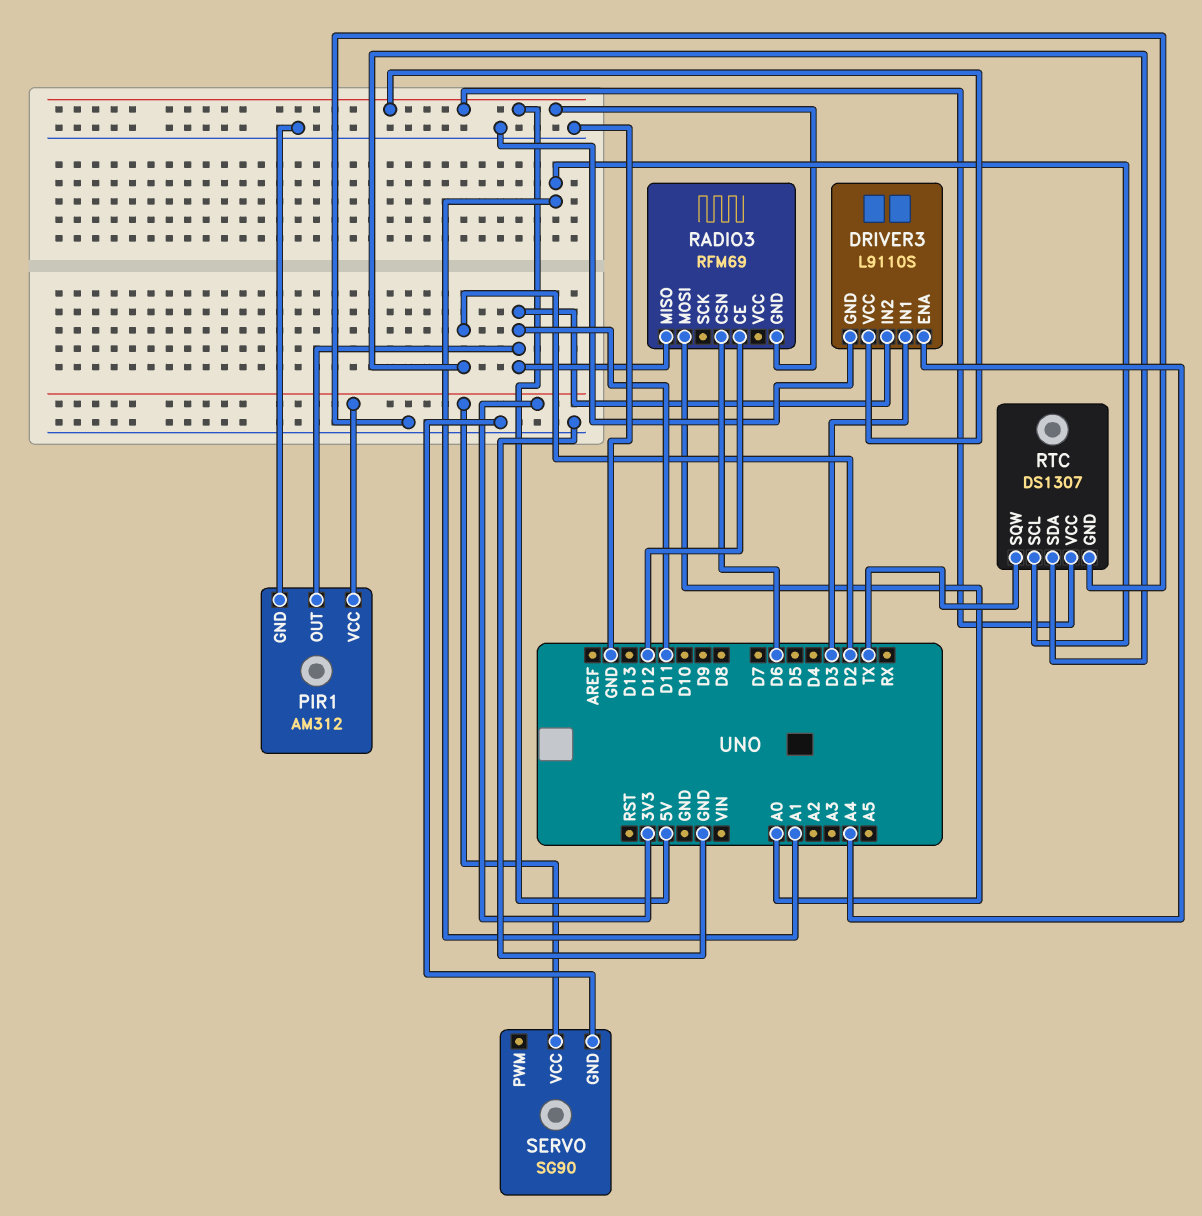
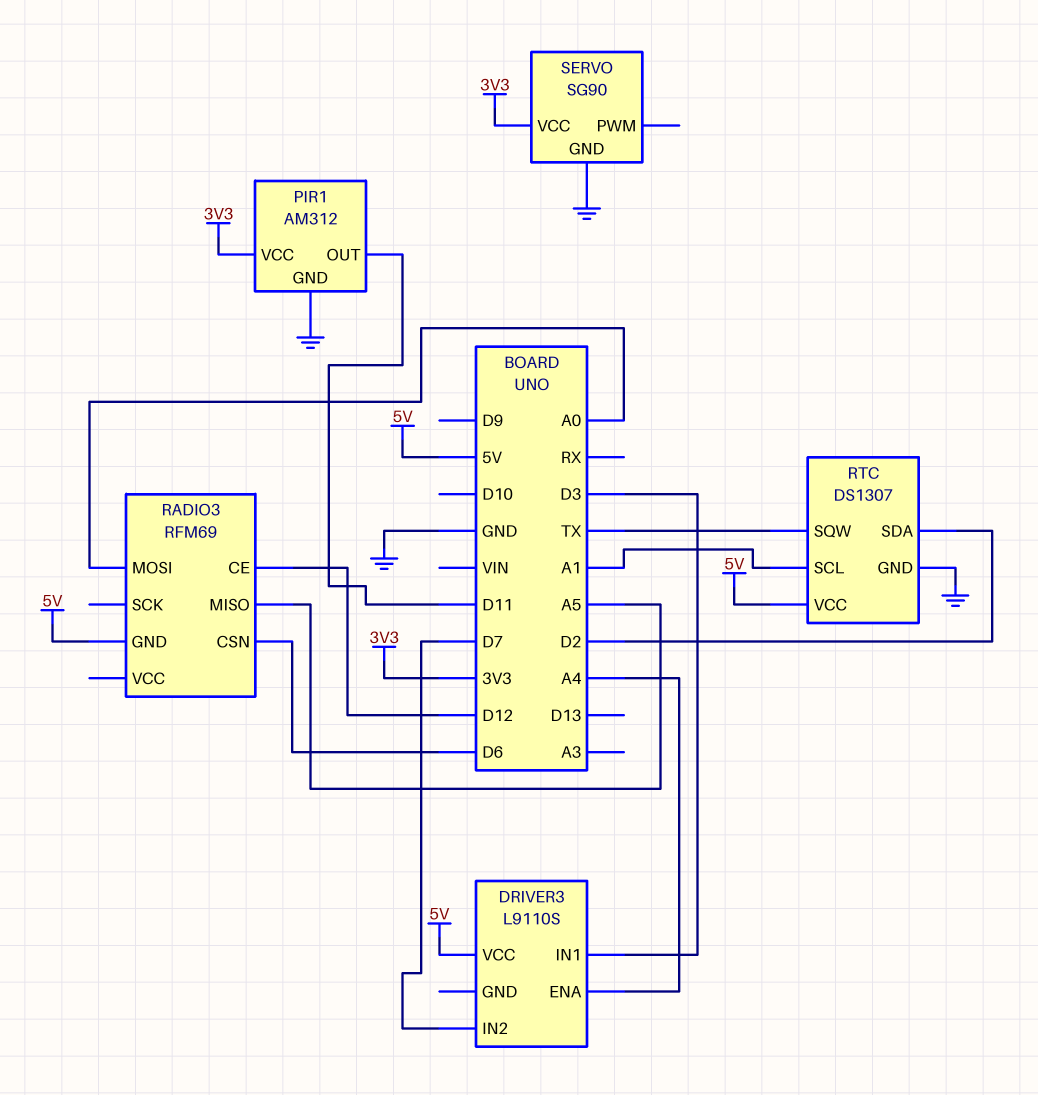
DRIVER3 pin GND: GND -> none
DRIVER3 pin IN2: D11 -> D7
RADIO3 pin MISO: D11 -> A5

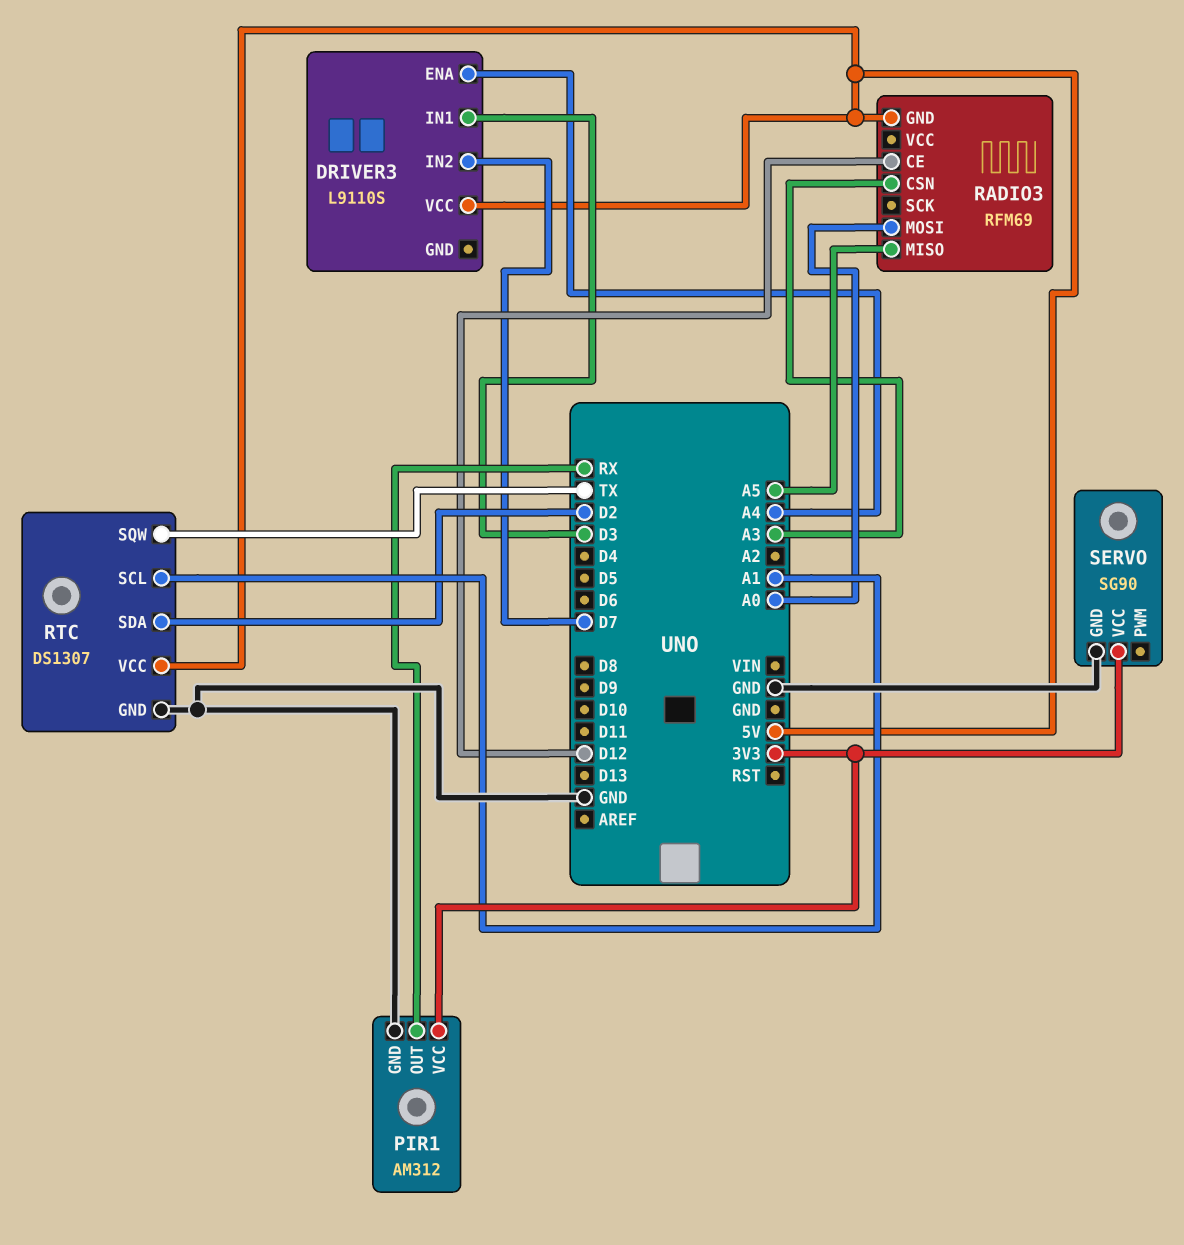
PIR1 pin OUT: D11 -> RX
RADIO3 pin CSN: D6 -> A3

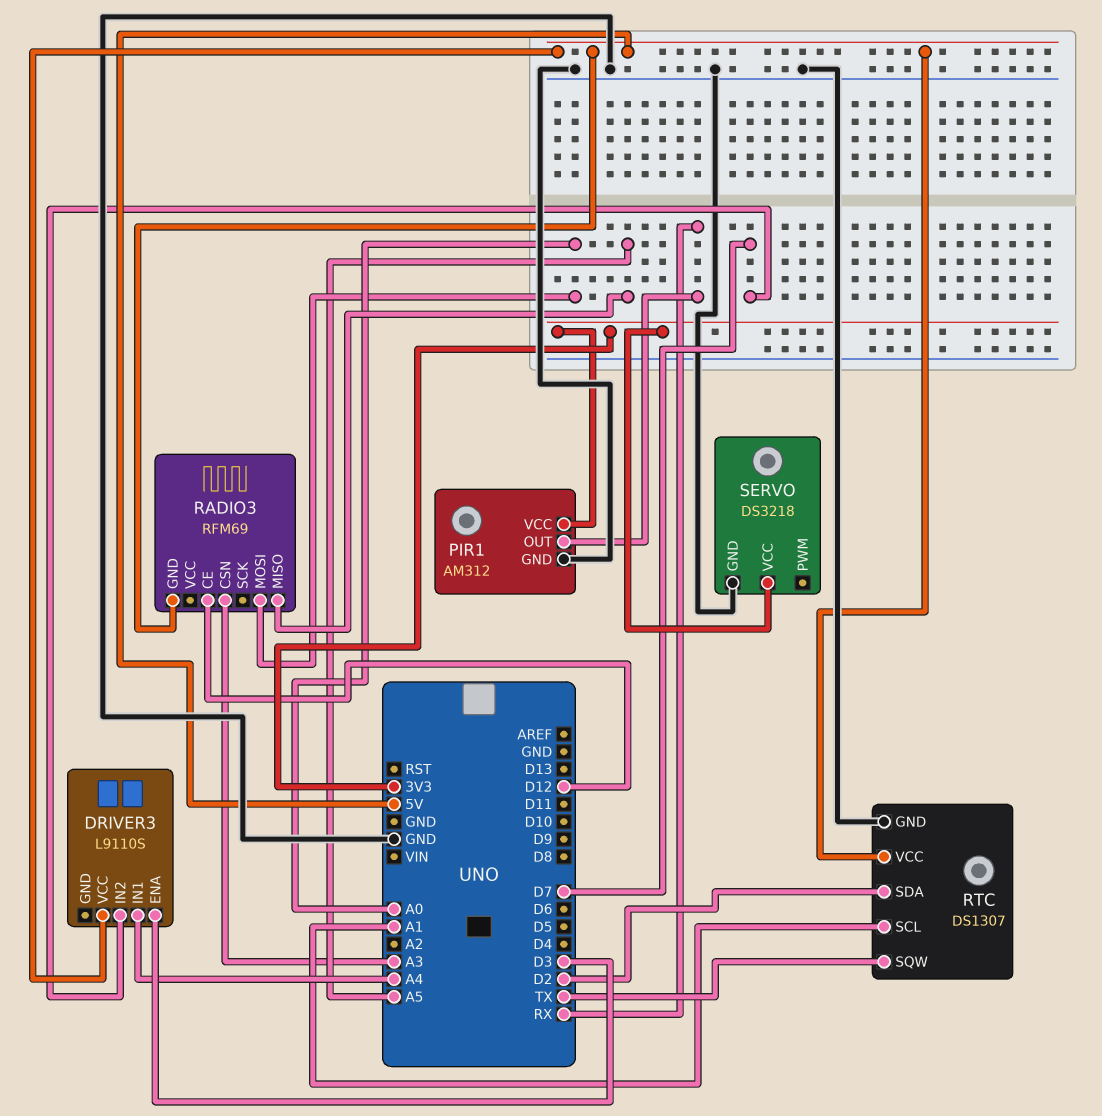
DRIVER3 pin ENA: A4 -> D3
DRIVER3 pin IN1: D3 -> A4
SERVO: SG90 -> DS3218

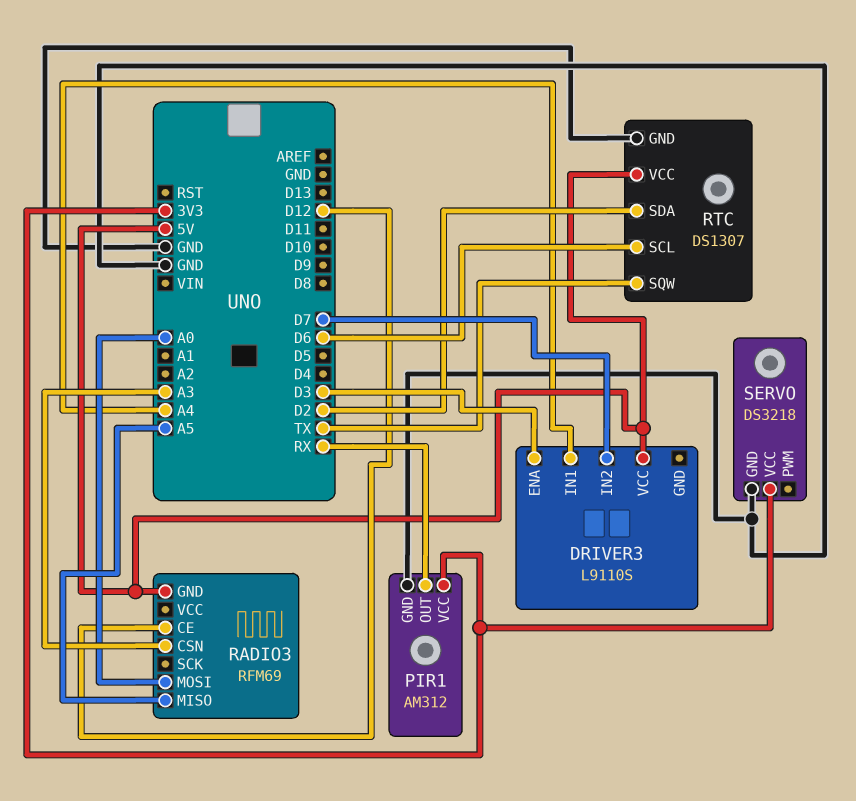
RTC pin SCL: A1 -> D6

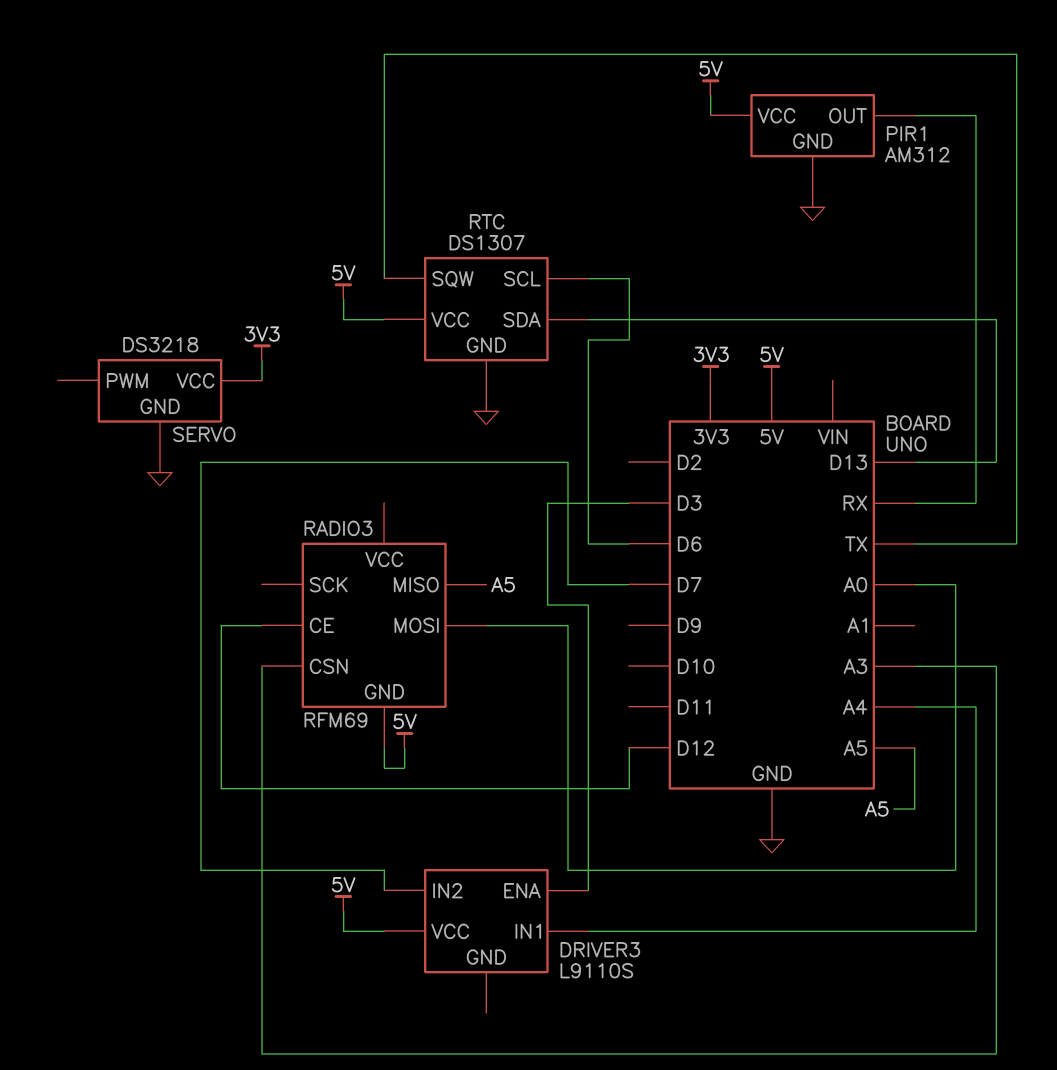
PIR1 pin VCC: 3V3 -> 5V
RTC pin SDA: D2 -> D13

